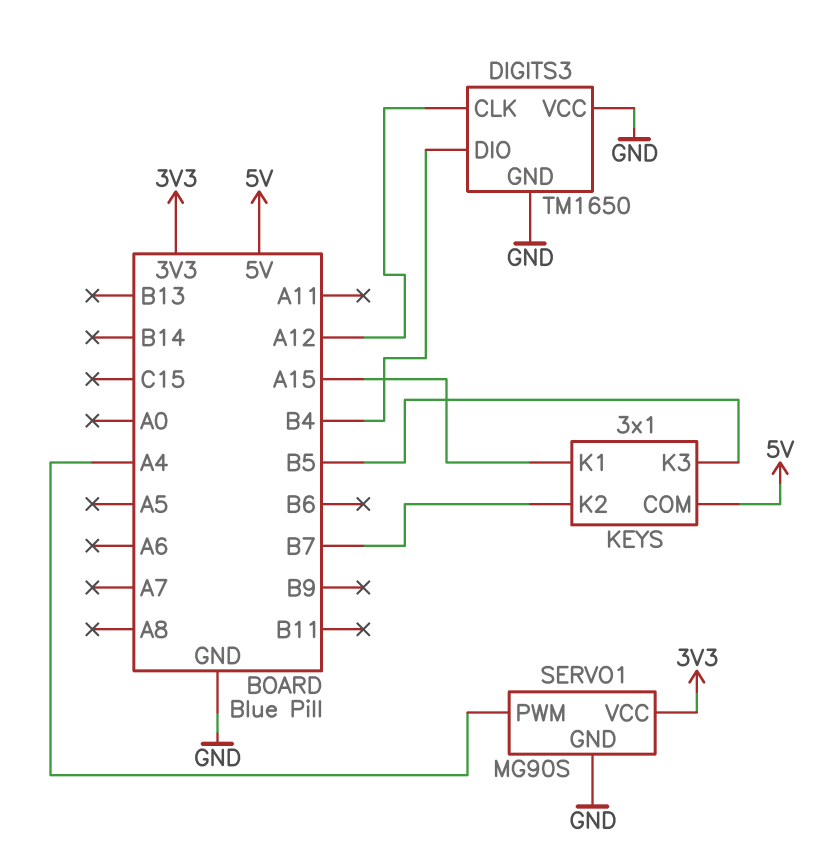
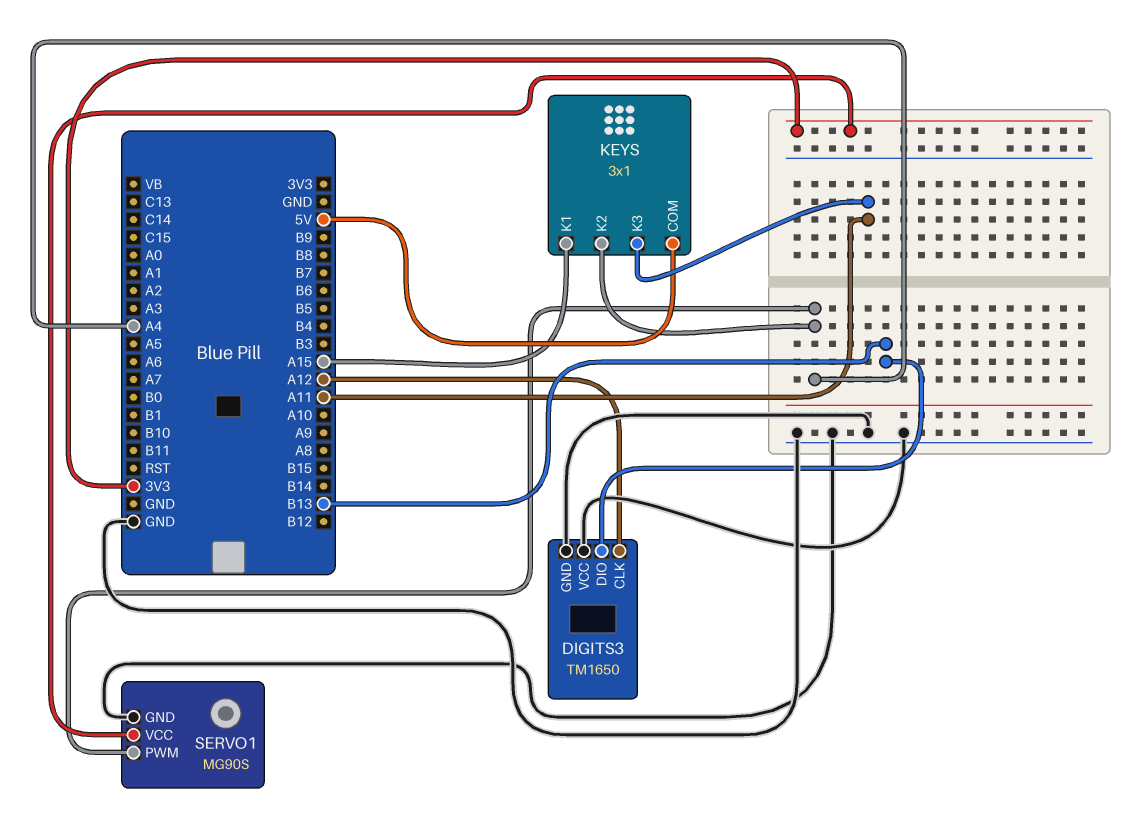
DIGITS3 pin DIO: B4 -> B13
KEYS pin K2: B7 -> A4
KEYS pin K3: B5 -> A11

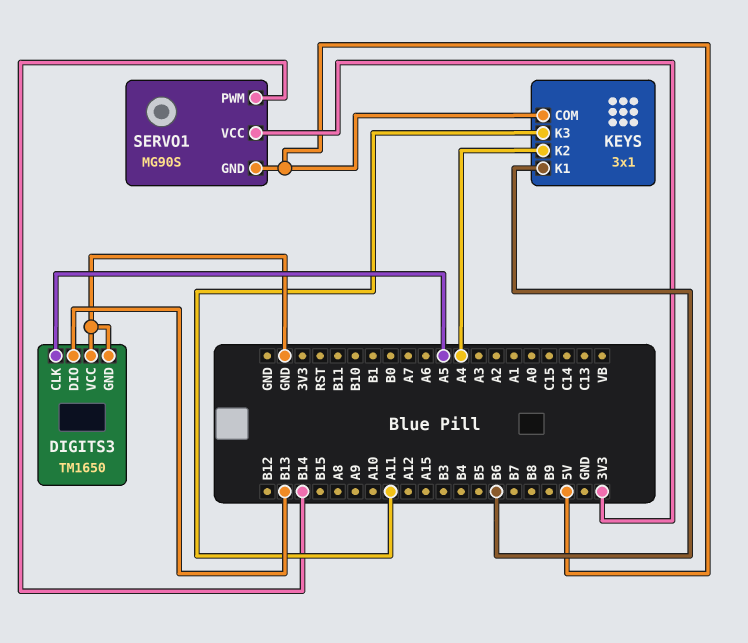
DIGITS3 pin CLK: A12 -> A5
KEYS pin K1: A15 -> B6
SERVO1 pin GND: GND -> 5V
SERVO1 pin PWM: A4 -> B14

